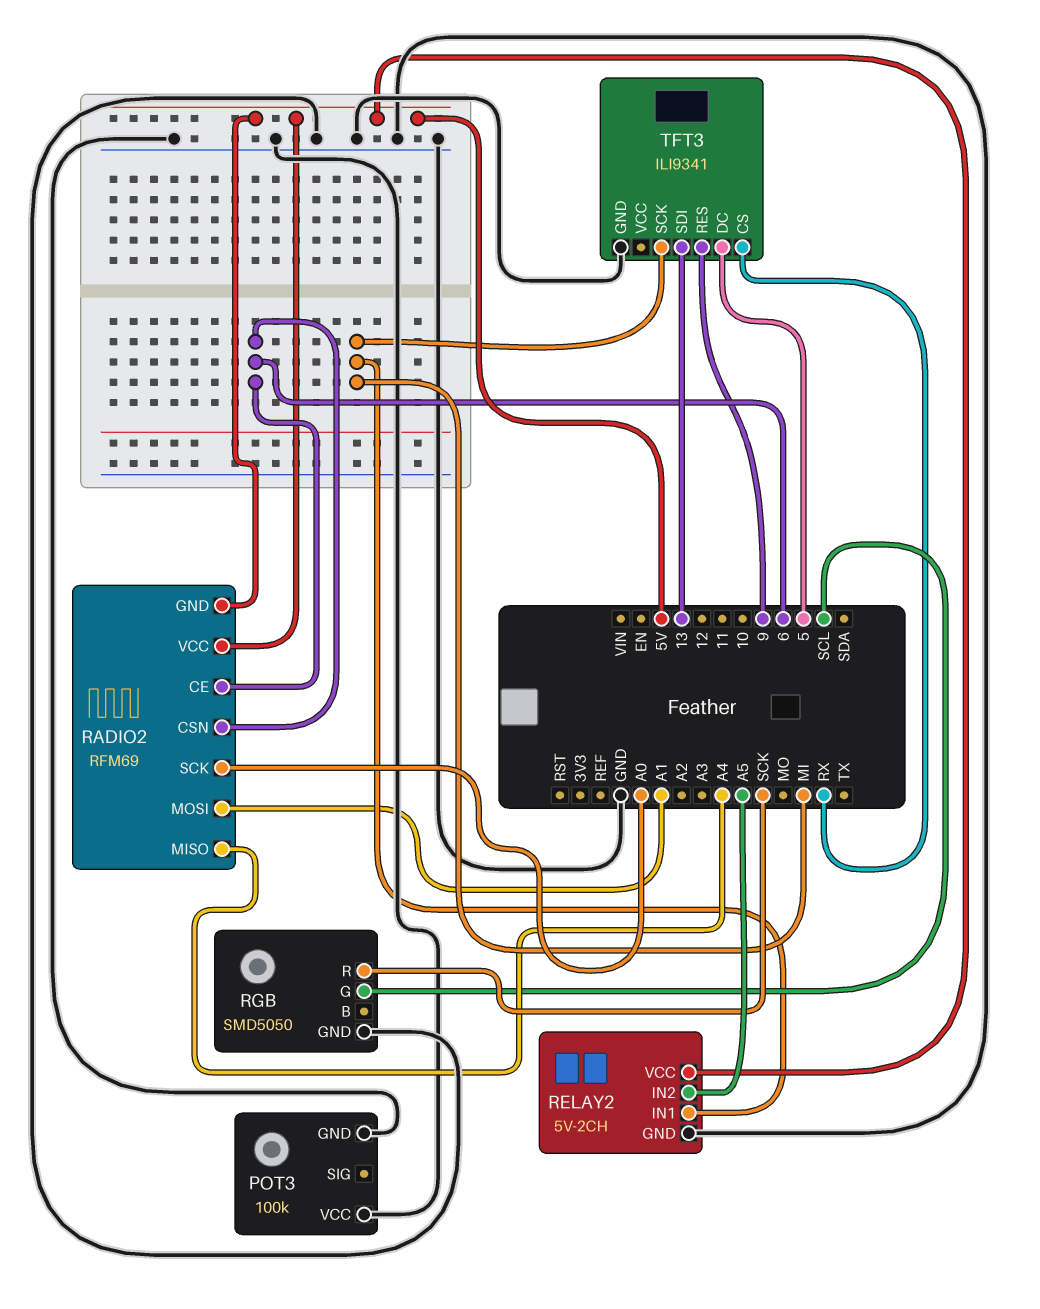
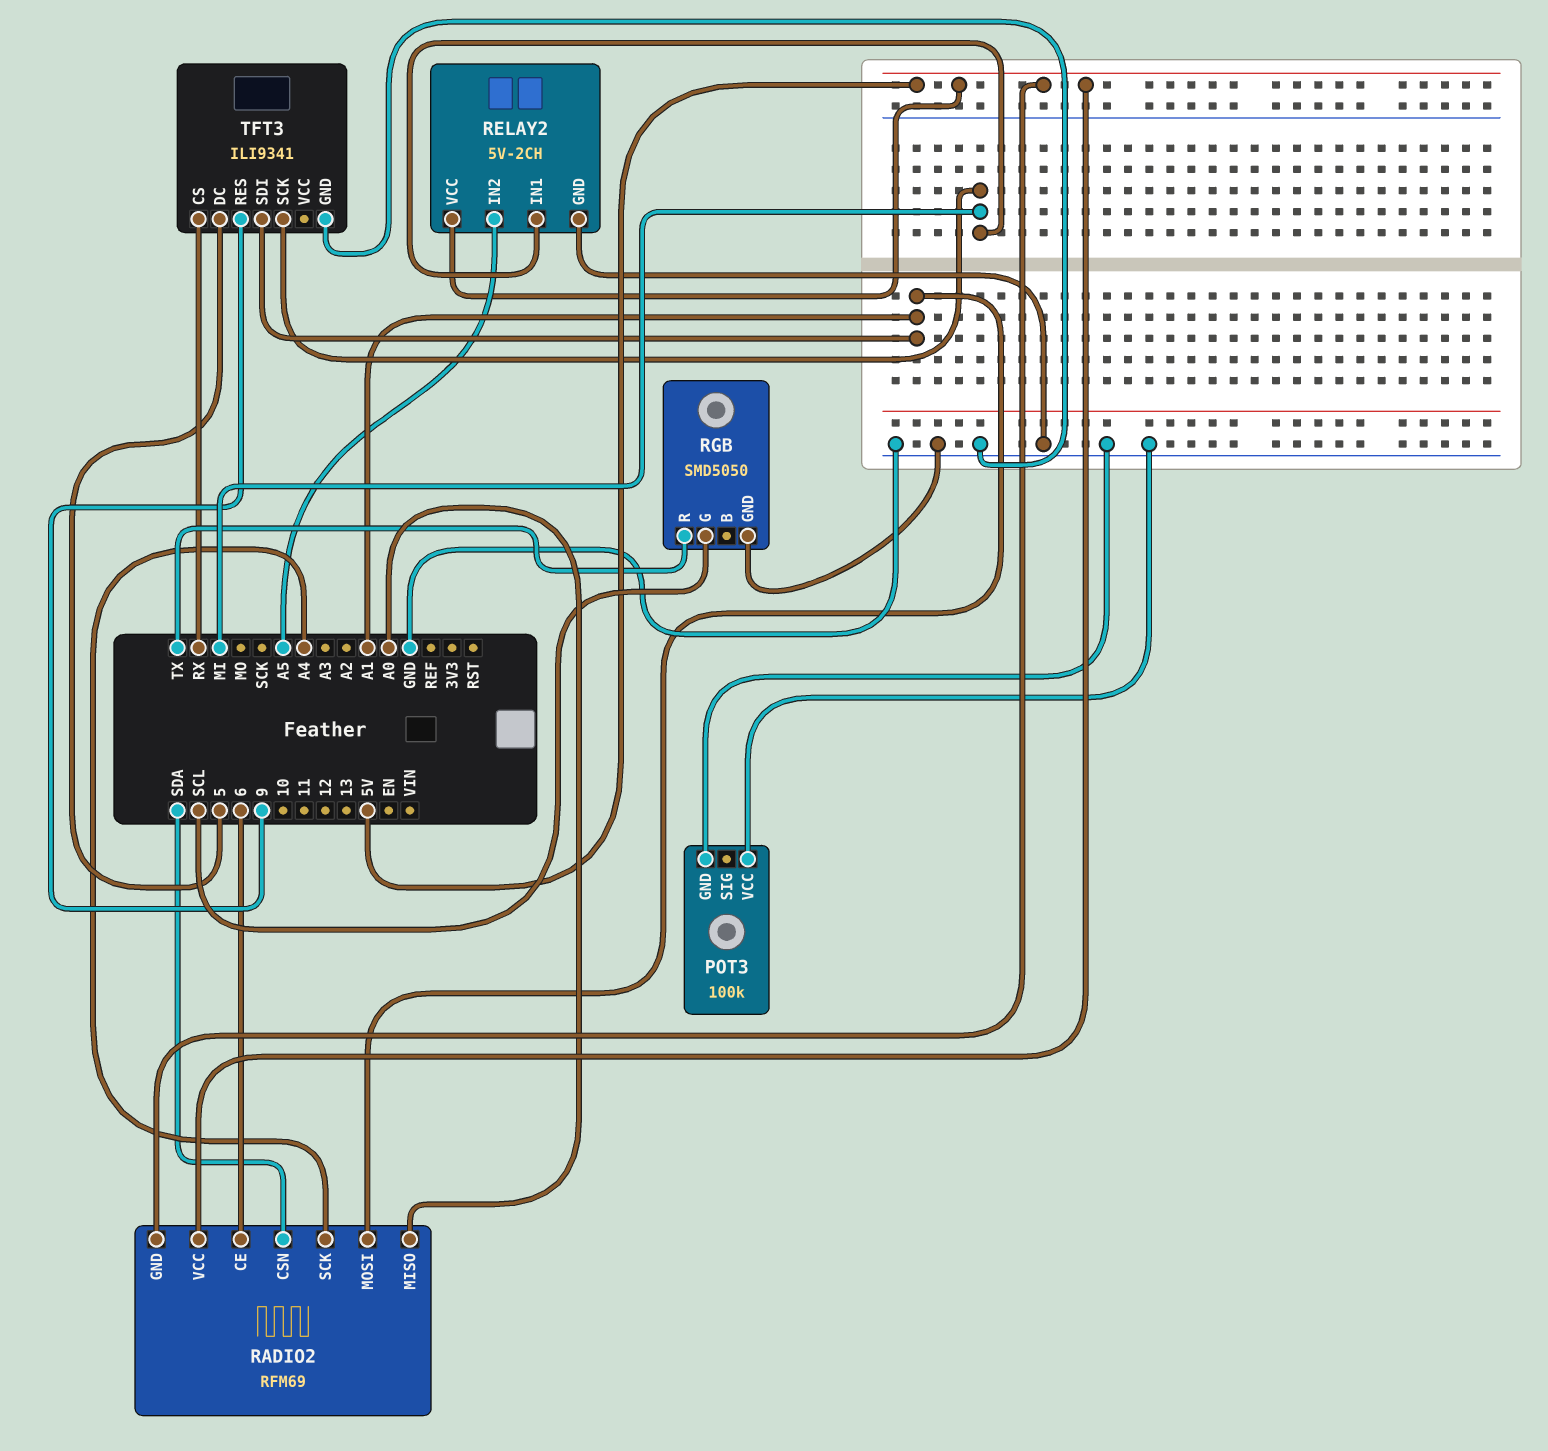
RADIO2 pin CSN: 6 -> SDA
RADIO2 pin MISO: A4 -> A0
RADIO2 pin SCK: A0 -> A4
RGB pin R: SCK -> TX
TFT3 pin SDI: 13 -> A1

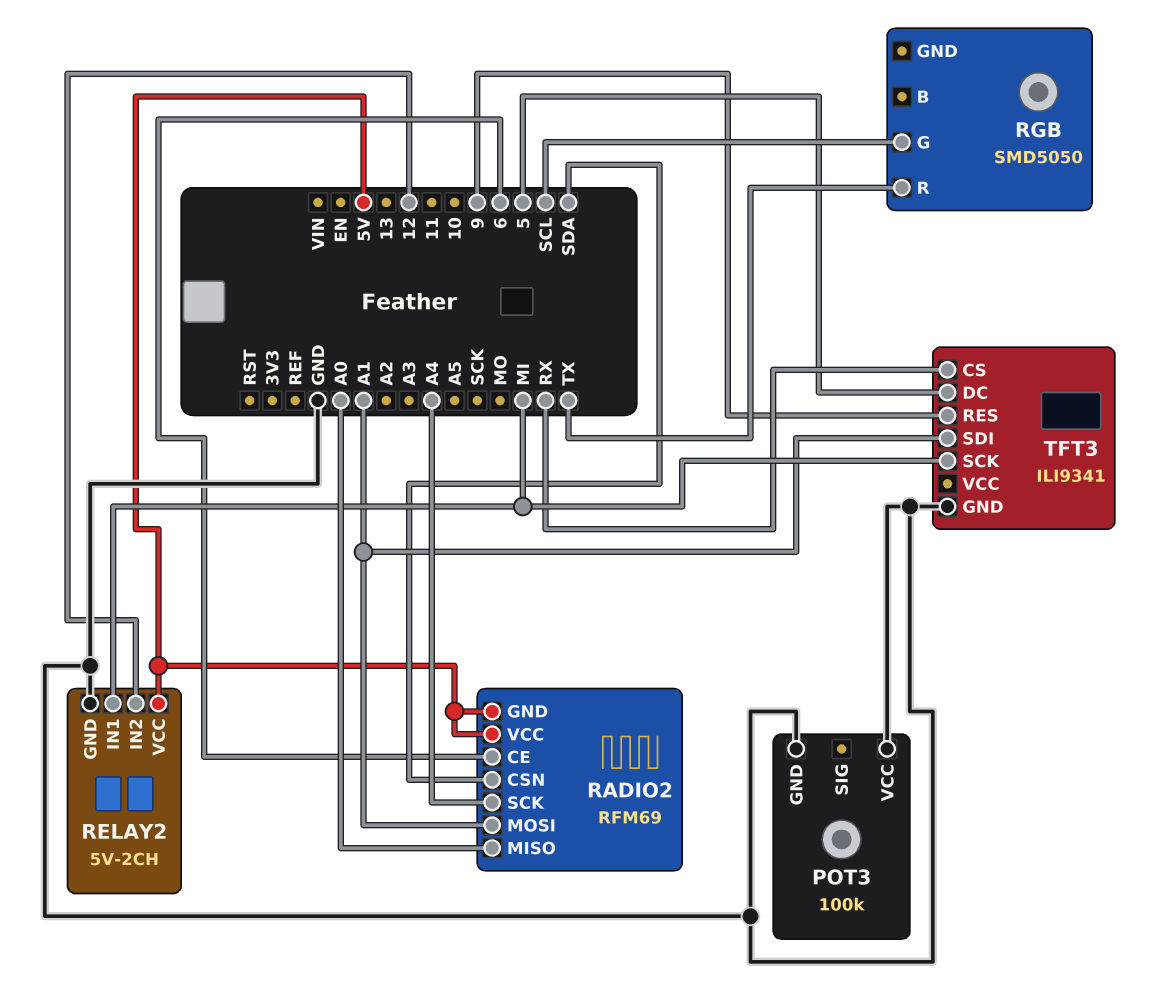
RELAY2 pin IN2: A5 -> 12
RGB pin GND: GND -> none

